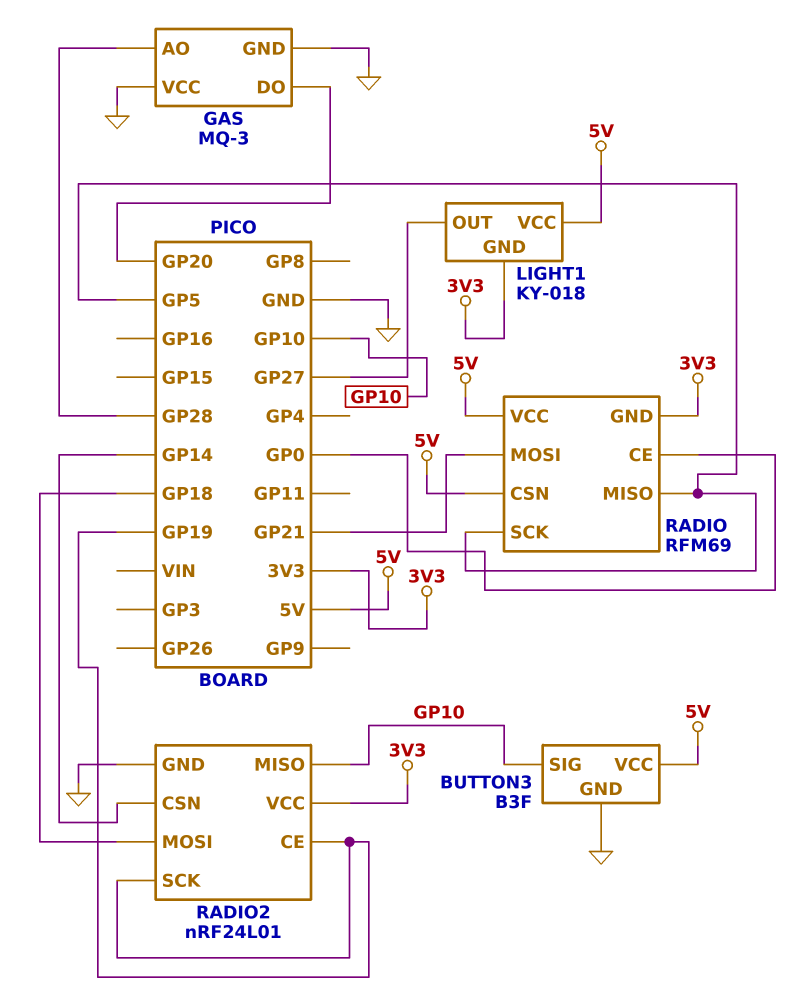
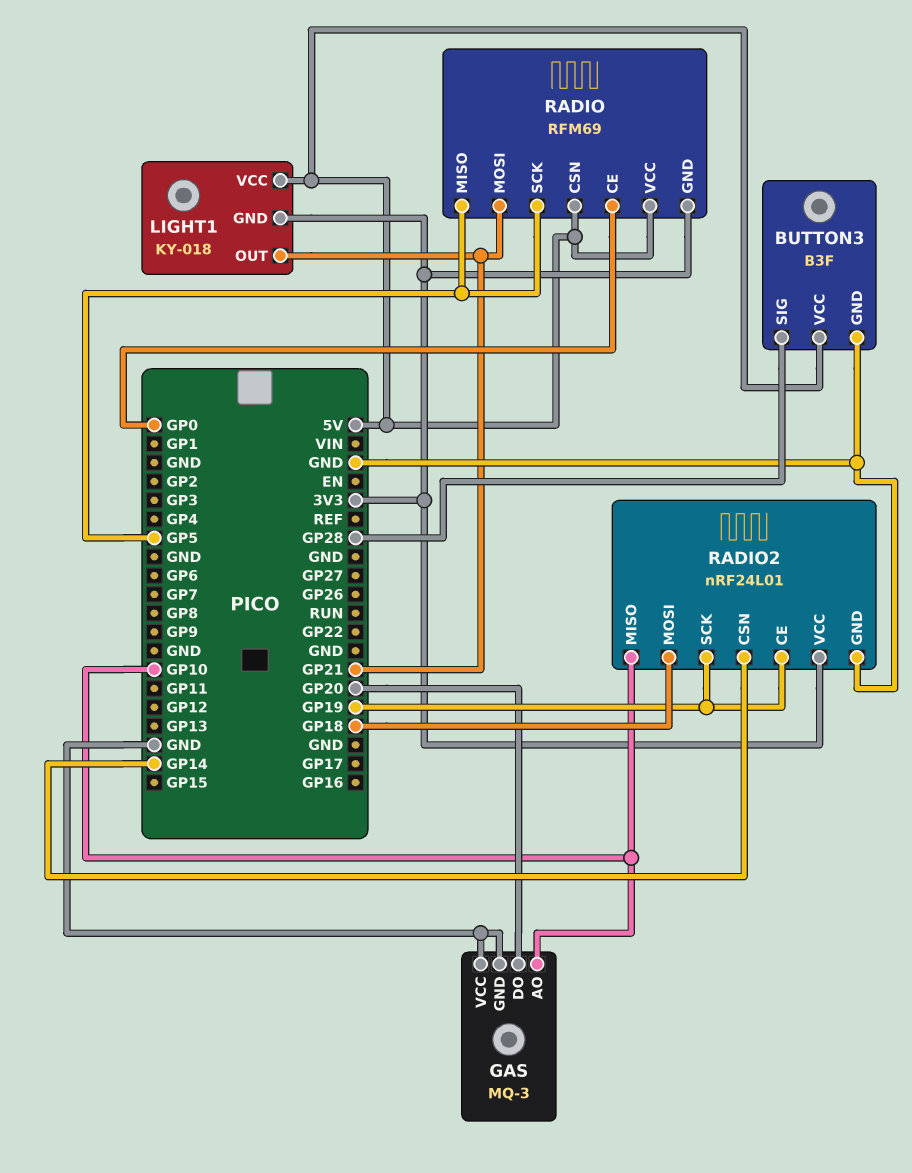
BUTTON3 pin SIG: GP10 -> GP28
GAS pin AO: GP28 -> GP10
LIGHT1 pin OUT: GP27 -> GP21

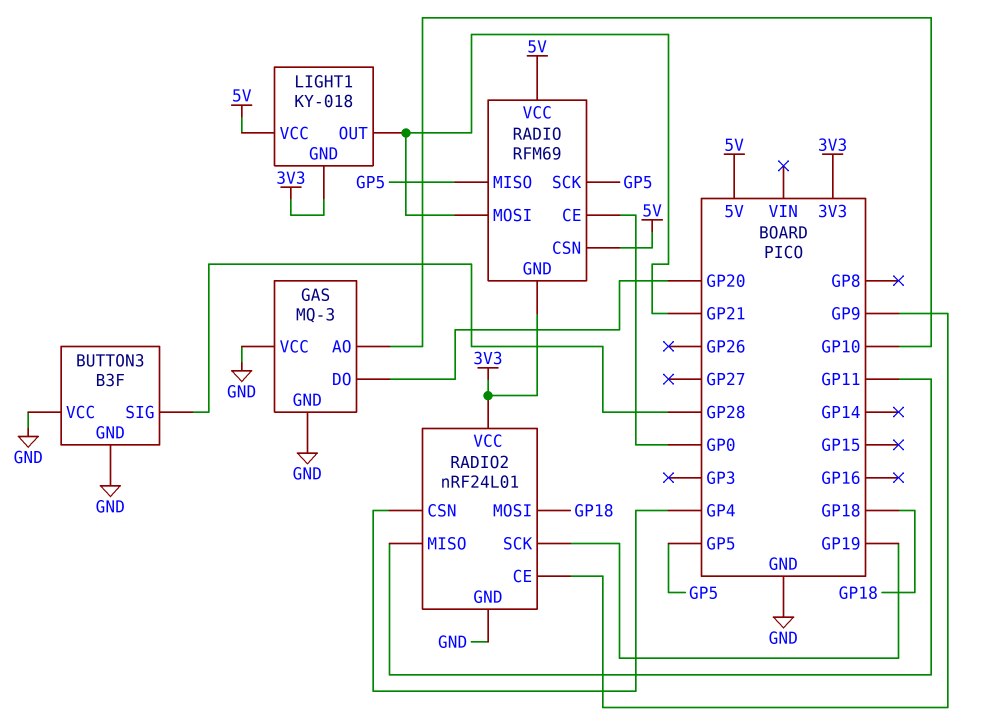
BUTTON3 pin VCC: 5V -> GND
RADIO2 pin CE: GP19 -> GP9
RADIO2 pin CSN: GP14 -> GP4
RADIO2 pin MISO: GP10 -> GP11

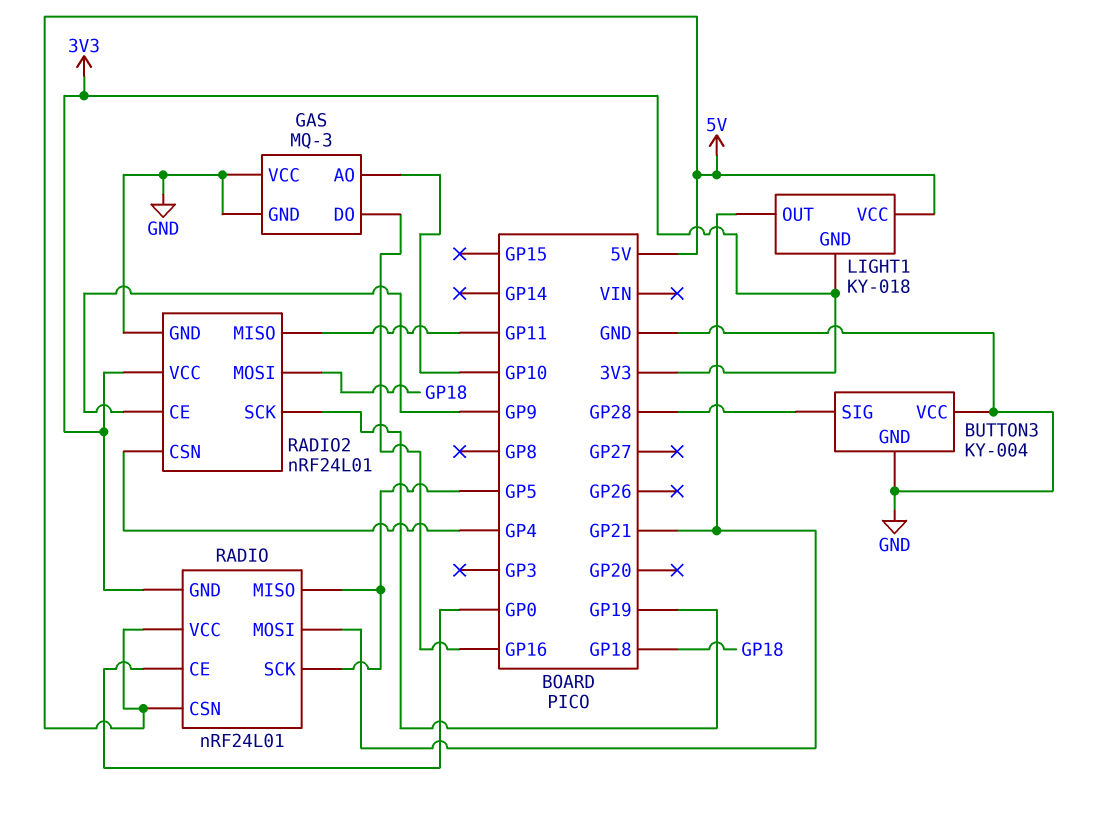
BUTTON3: B3F -> KY-004
GAS pin DO: GP20 -> GP16
RADIO: RFM69 -> nRF24L01

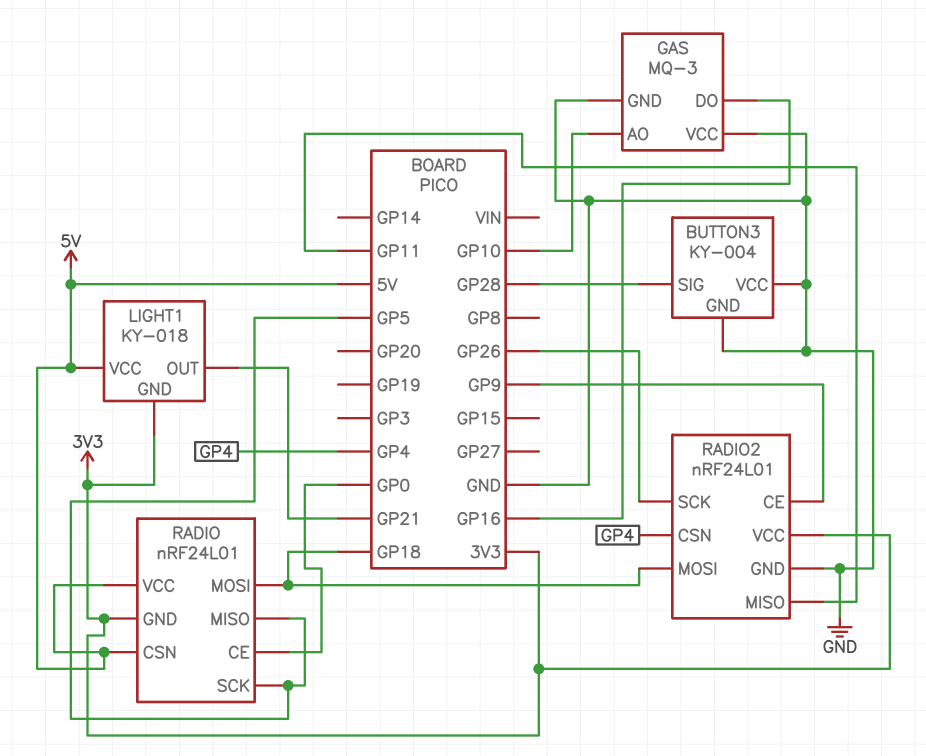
RADIO pin MOSI: GP21 -> GP18
RADIO2 pin SCK: GP19 -> GP26

